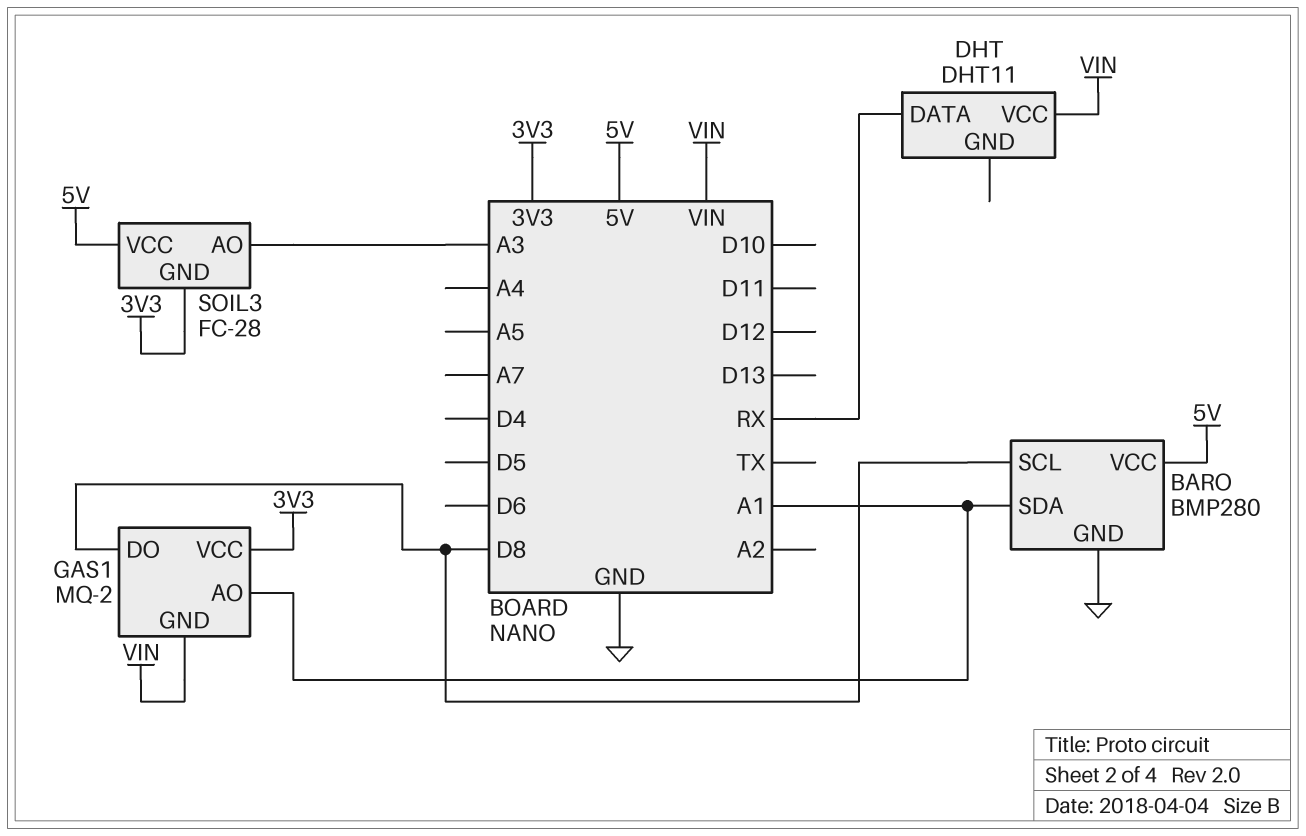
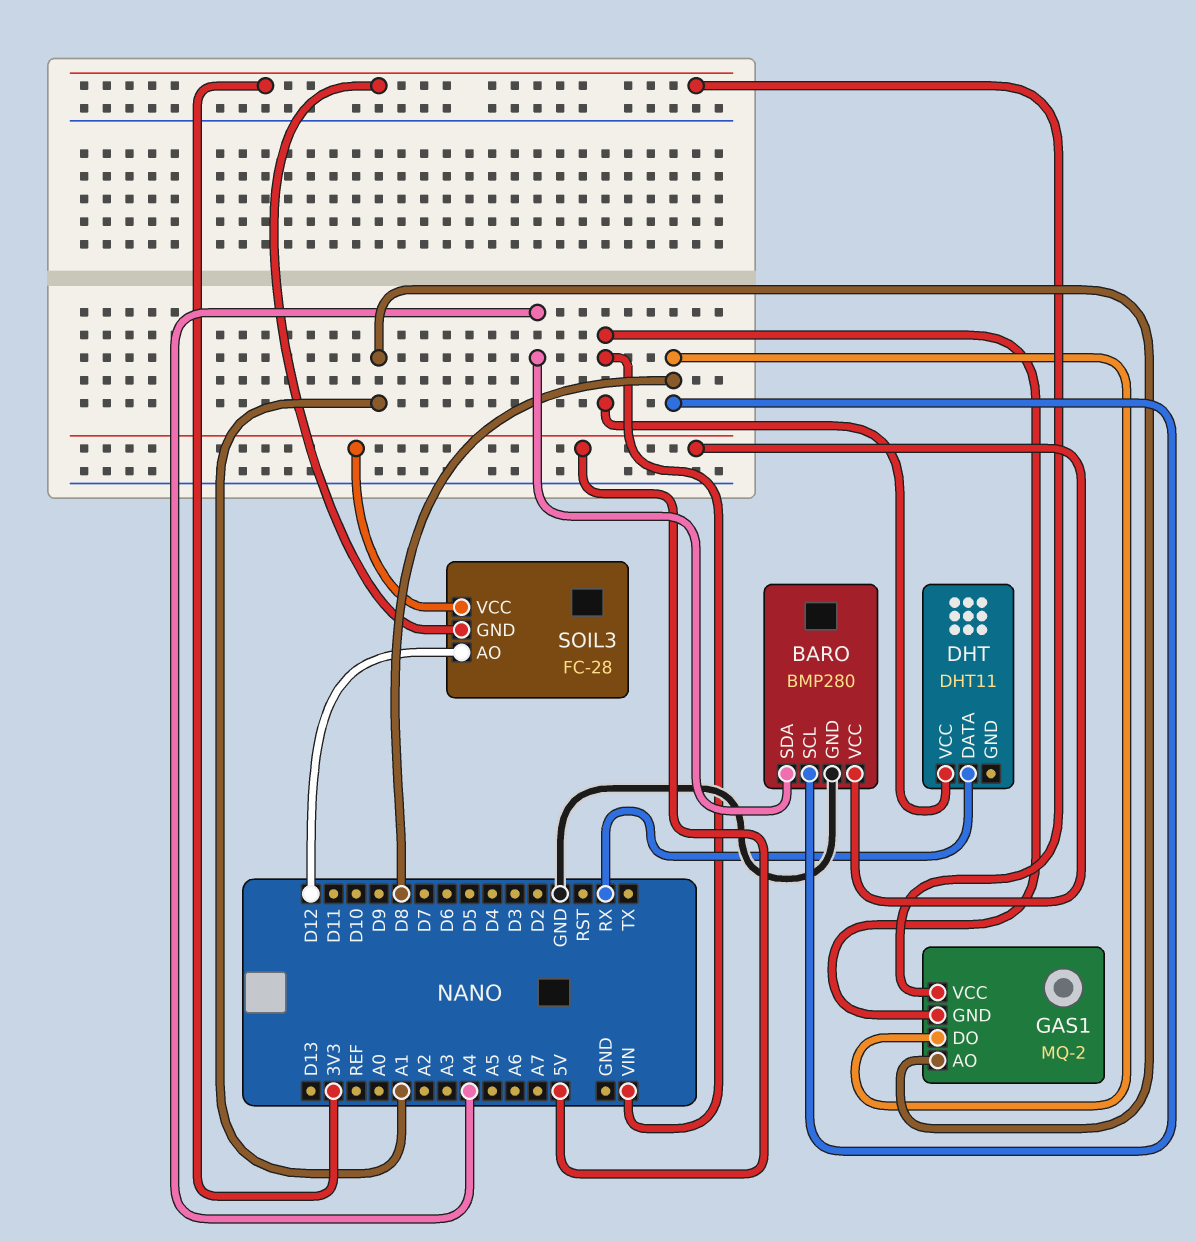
BARO pin SDA: A1 -> A4
SOIL3 pin AO: A3 -> D12

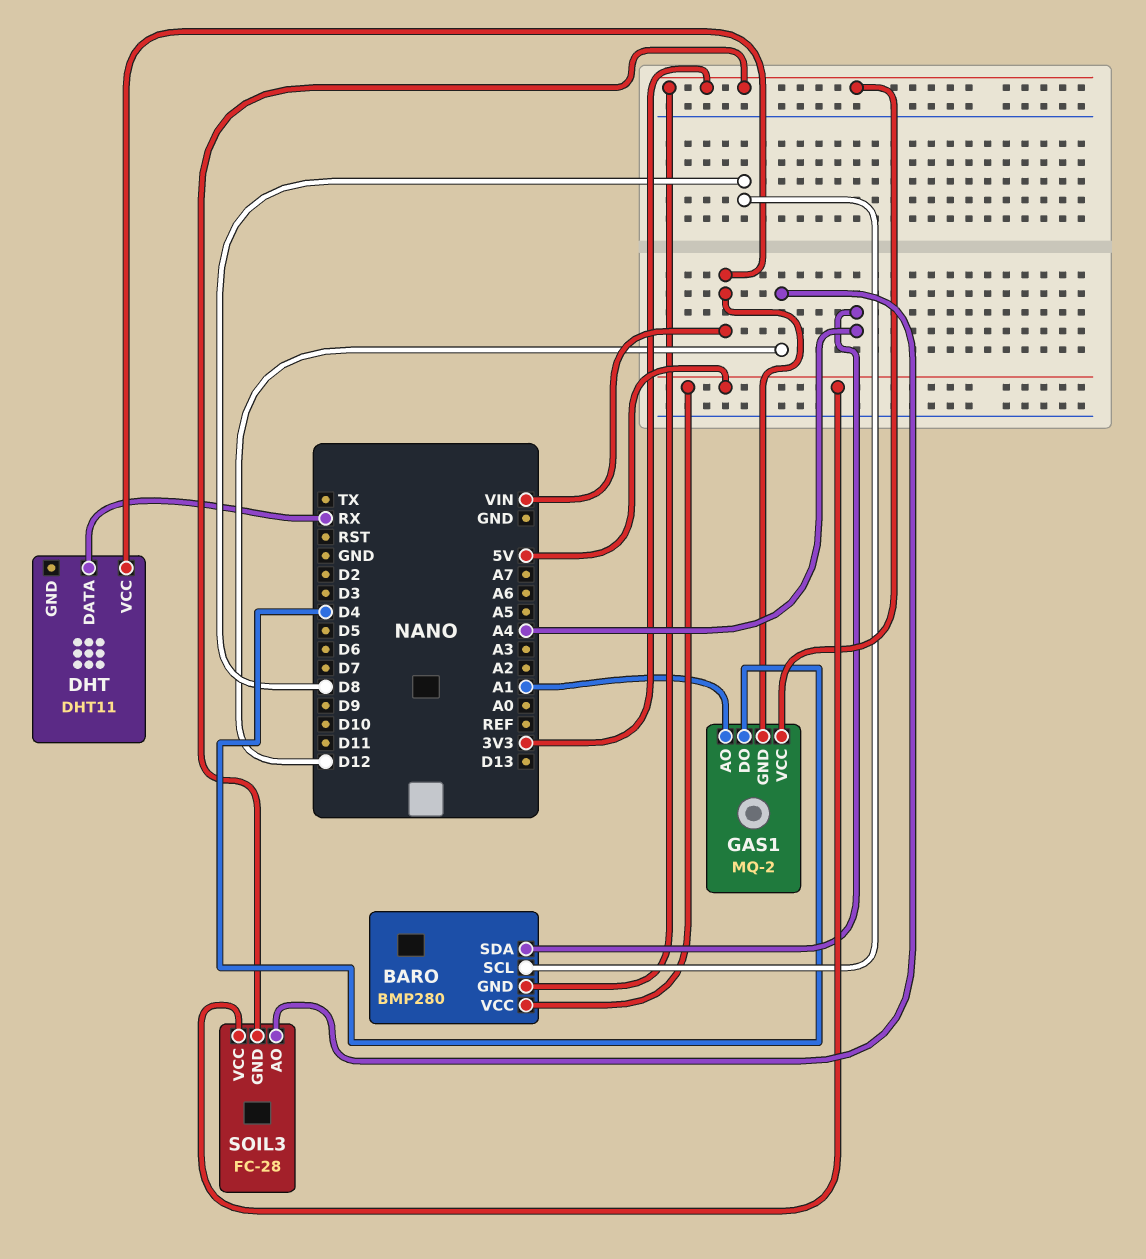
BARO pin GND: GND -> 3V3
GAS1 pin DO: D8 -> D4

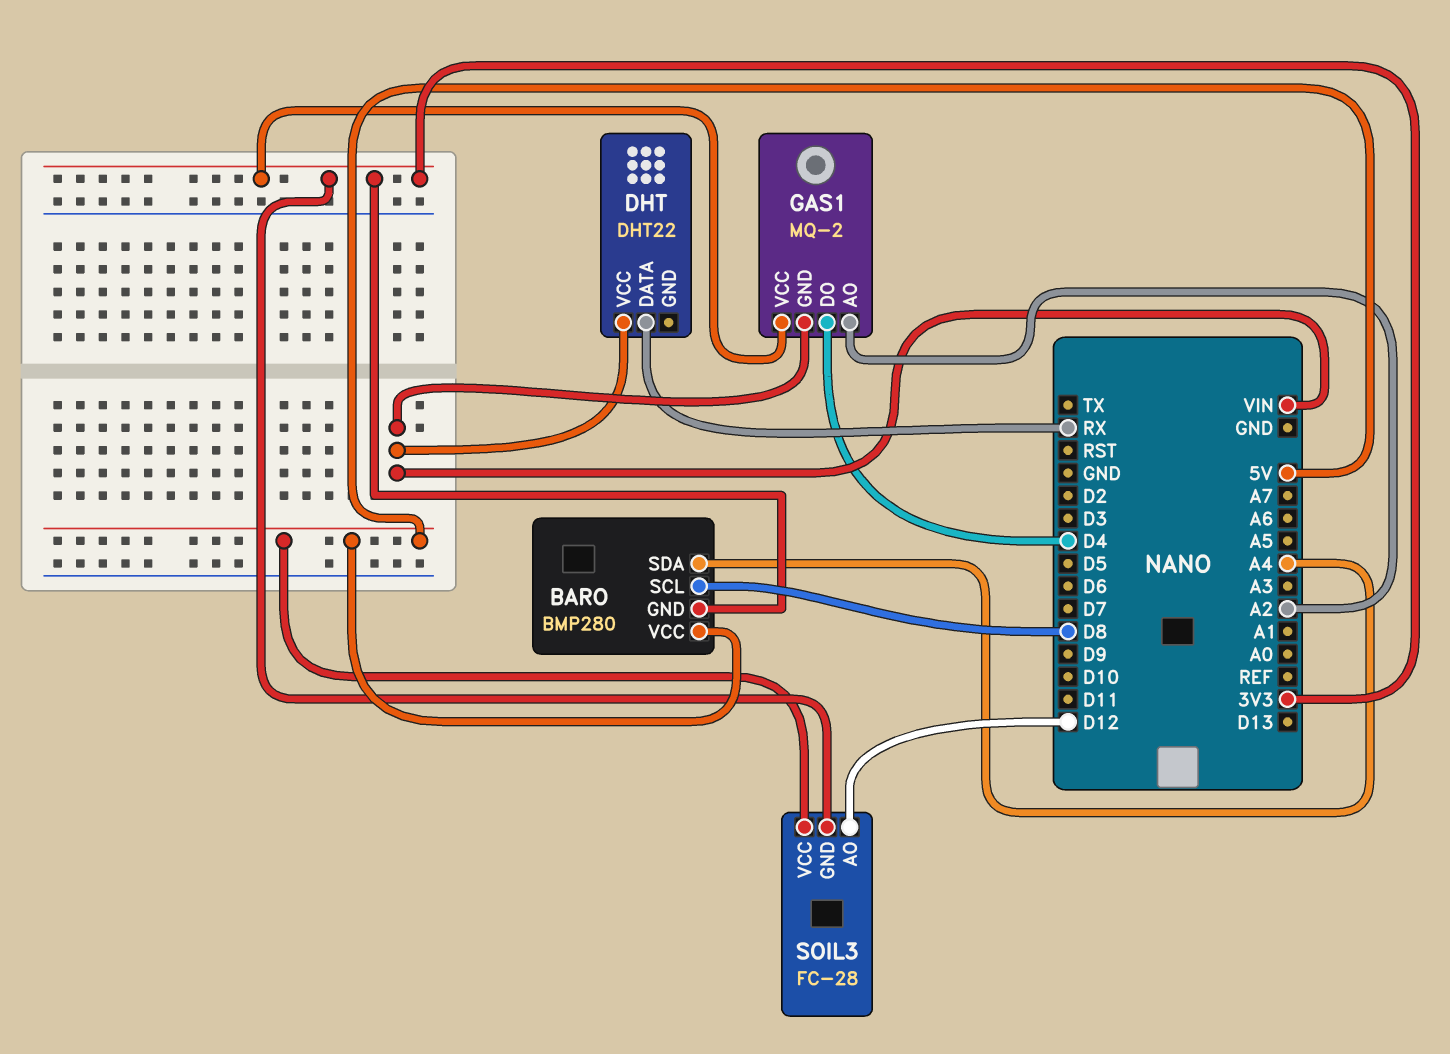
DHT: DHT11 -> DHT22
GAS1 pin AO: A1 -> A2

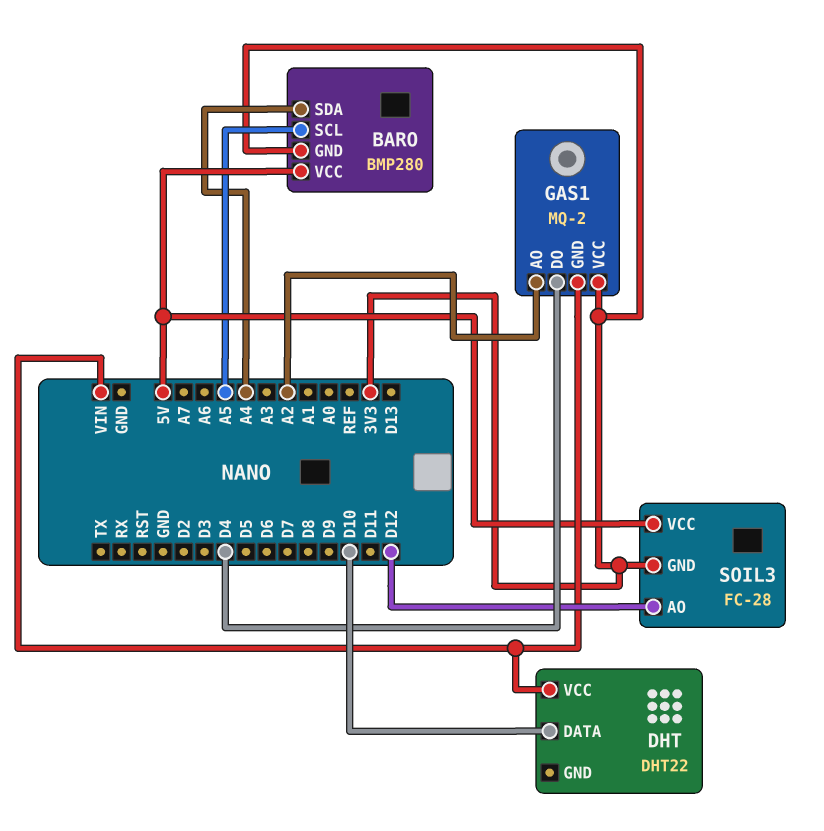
BARO pin SCL: D8 -> A5
DHT pin DATA: RX -> D10

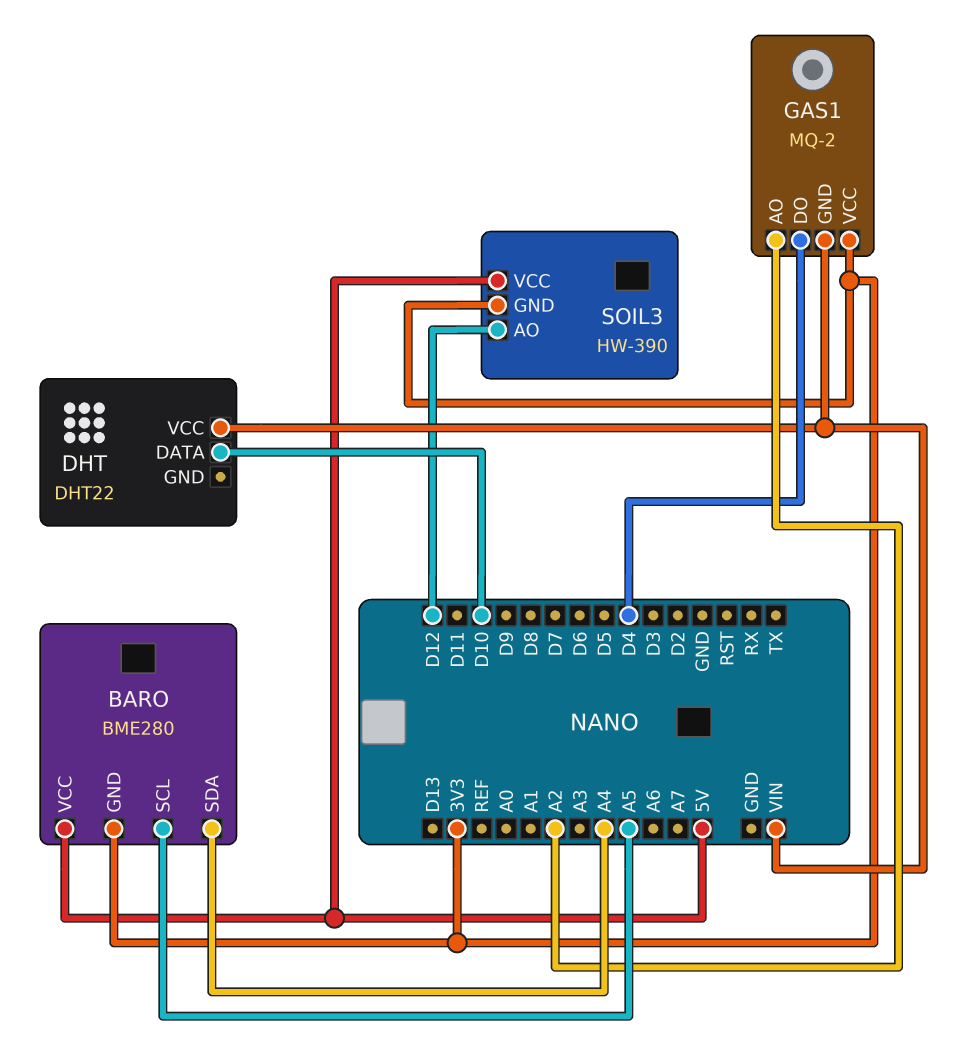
BARO: BMP280 -> BME280
SOIL3: FC-28 -> HW-390

